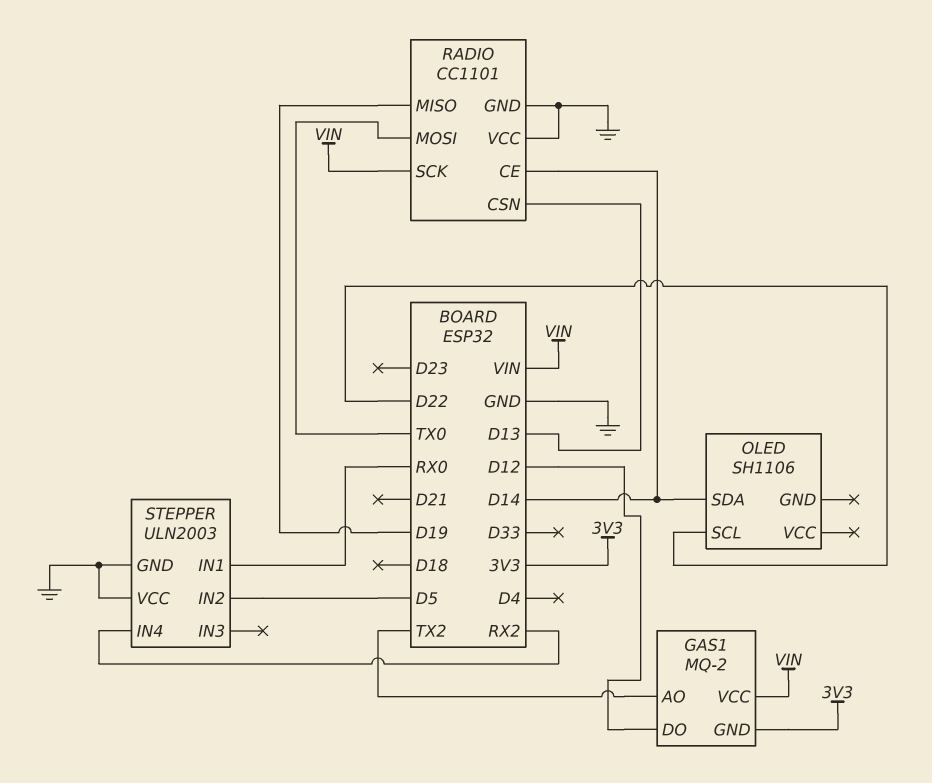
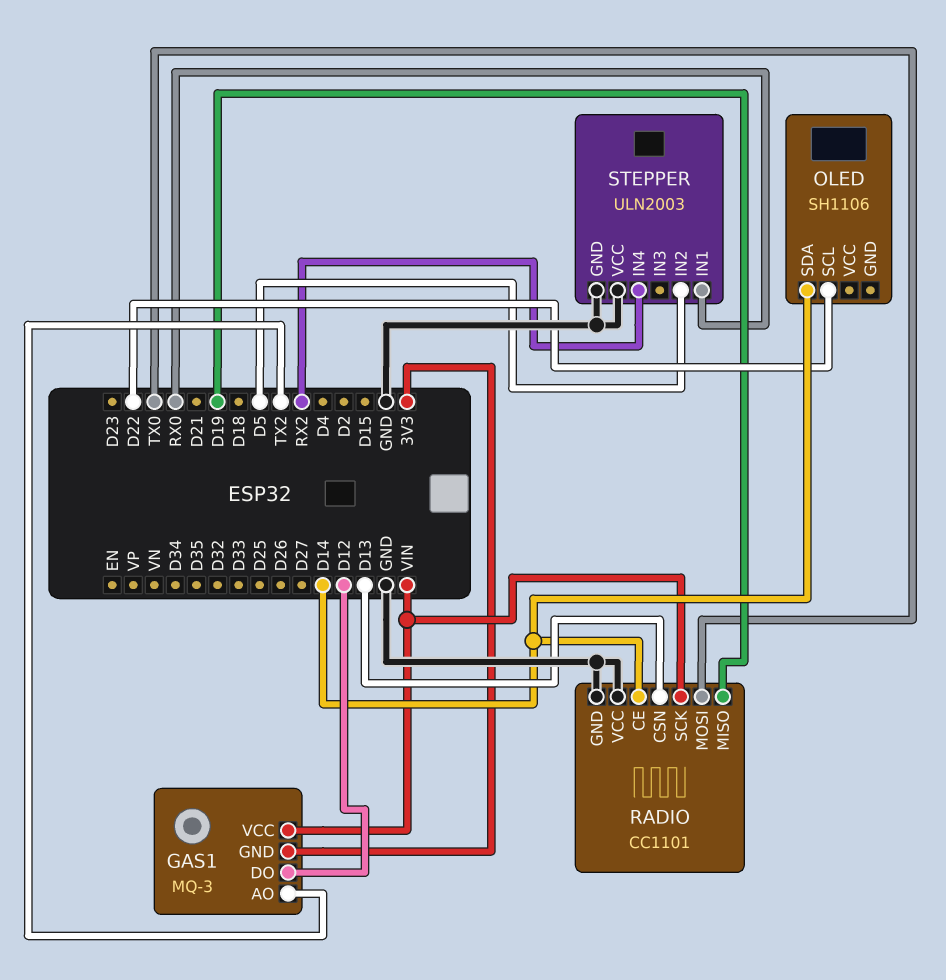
GAS1: MQ-2 -> MQ-3

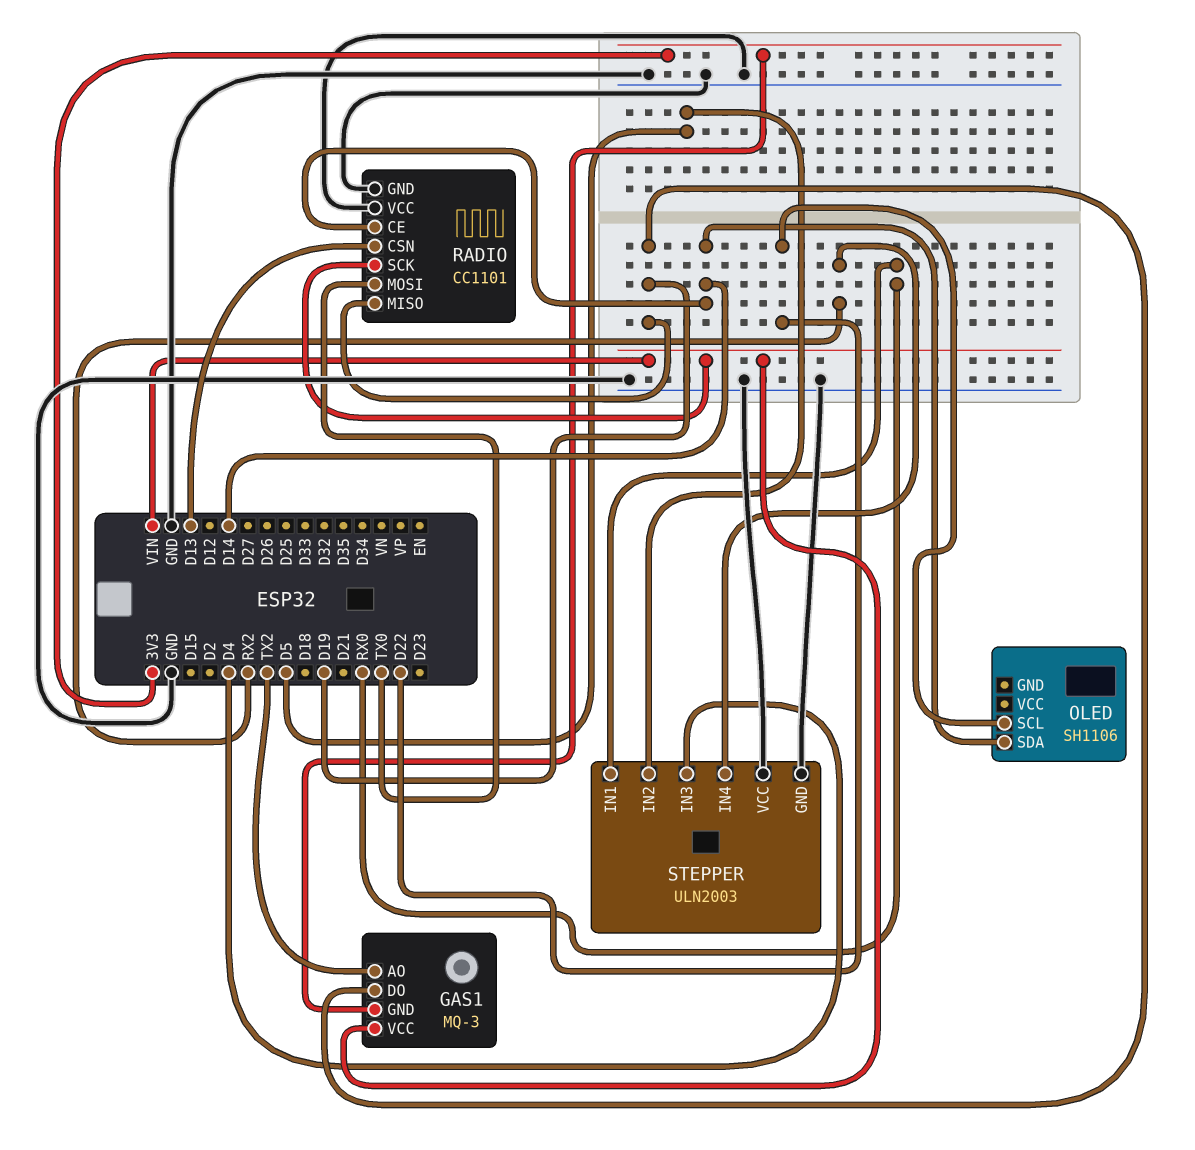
GAS1 pin DO: D12 -> D19
STEPPER pin IN3: none -> D4

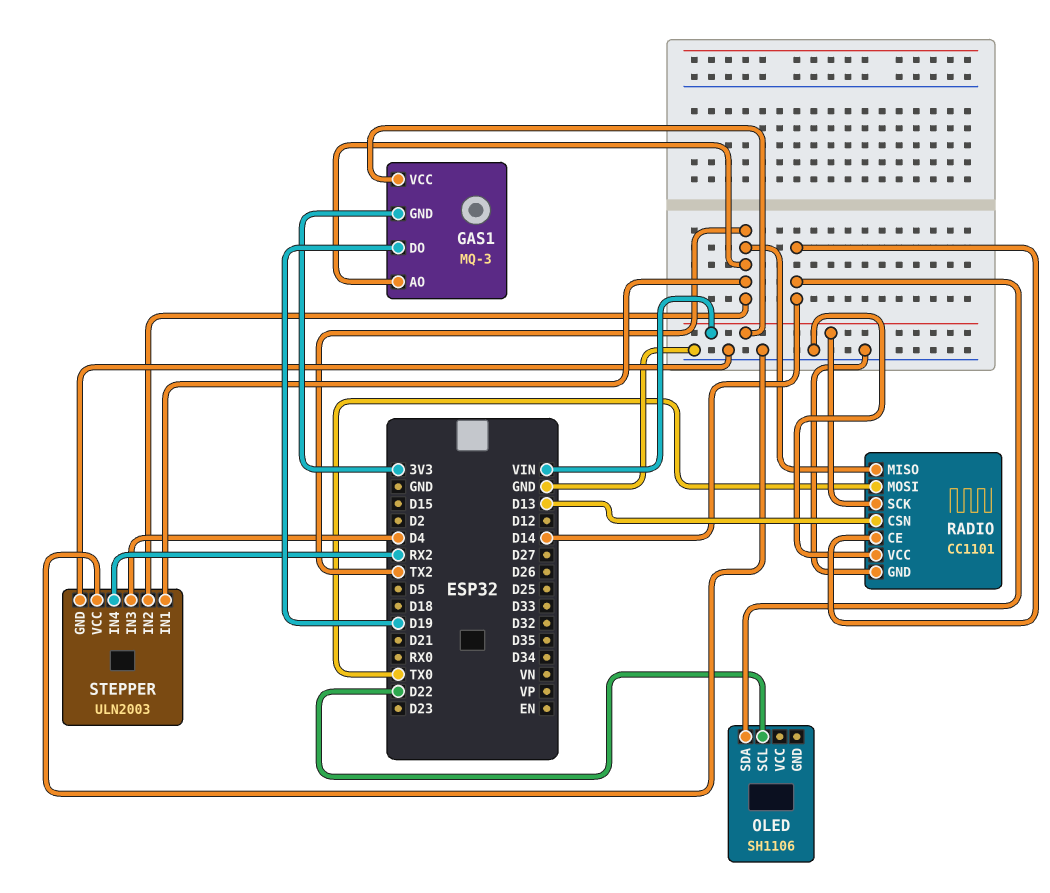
RADIO pin MISO: D19 -> TX2
STEPPER pin IN1: RX0 -> TX2
STEPPER pin IN2: D5 -> TX2

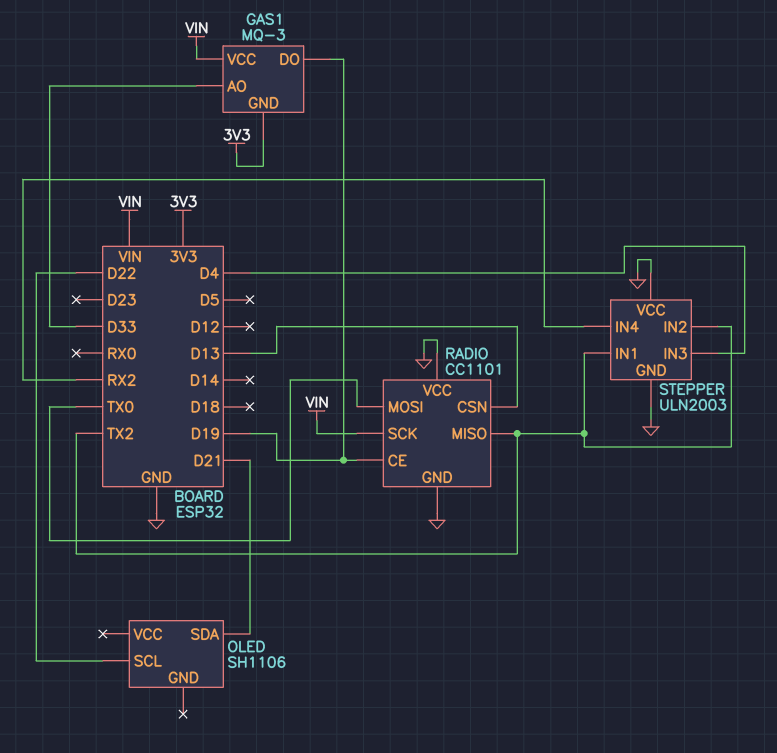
GAS1 pin AO: TX2 -> D33
OLED pin SDA: D14 -> D21
RADIO pin CE: D14 -> D19

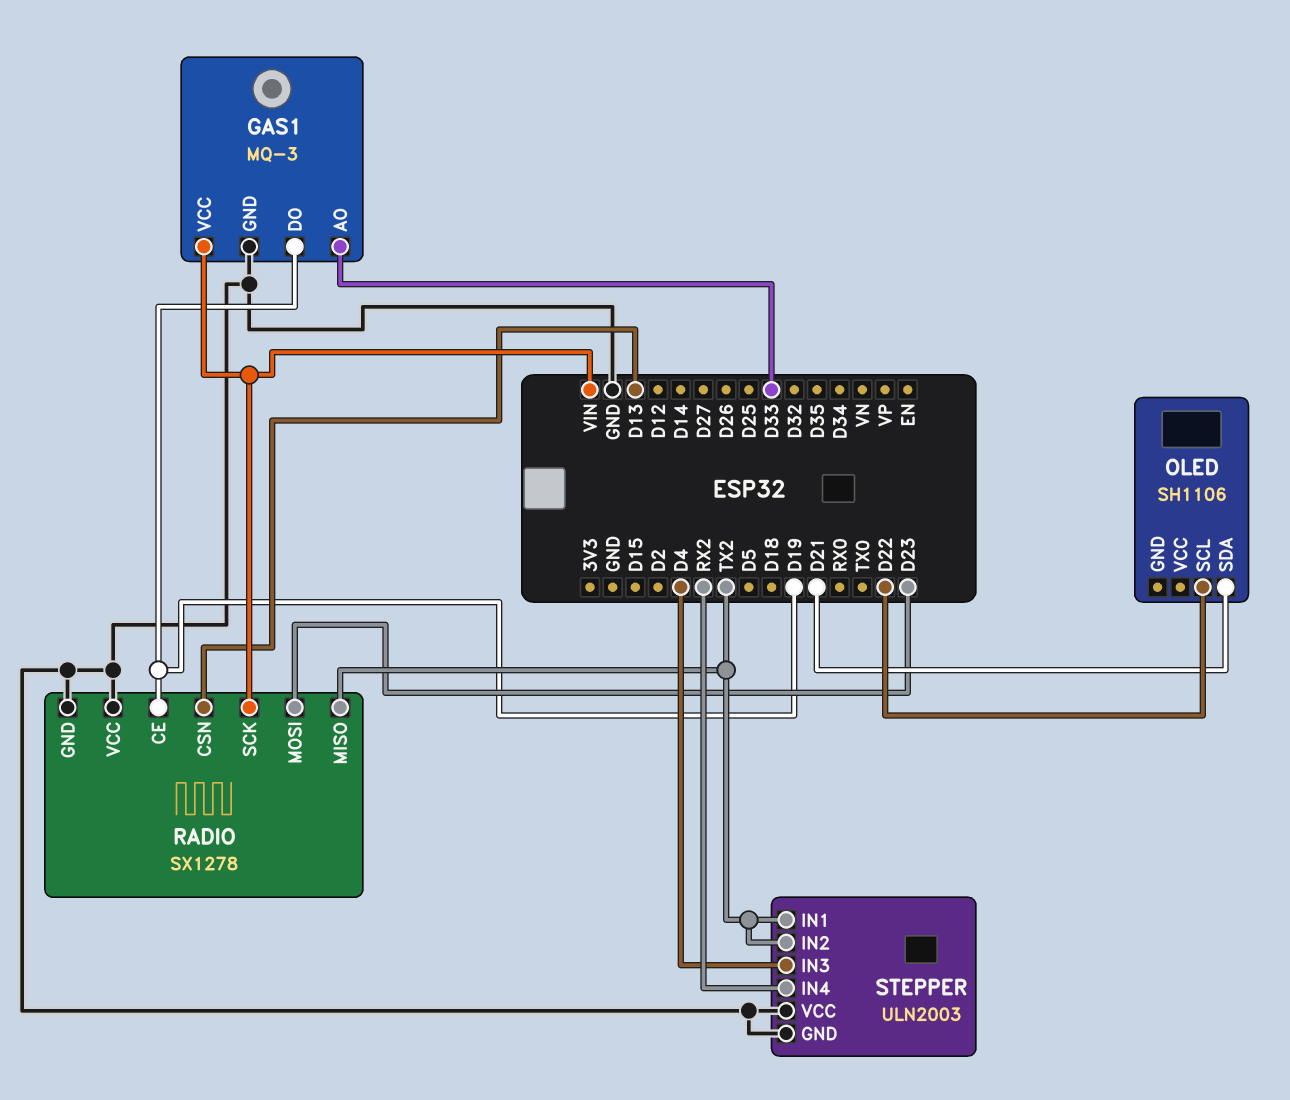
GAS1 pin GND: 3V3 -> GND
RADIO: CC1101 -> SX1278
RADIO pin MOSI: TX0 -> D23

